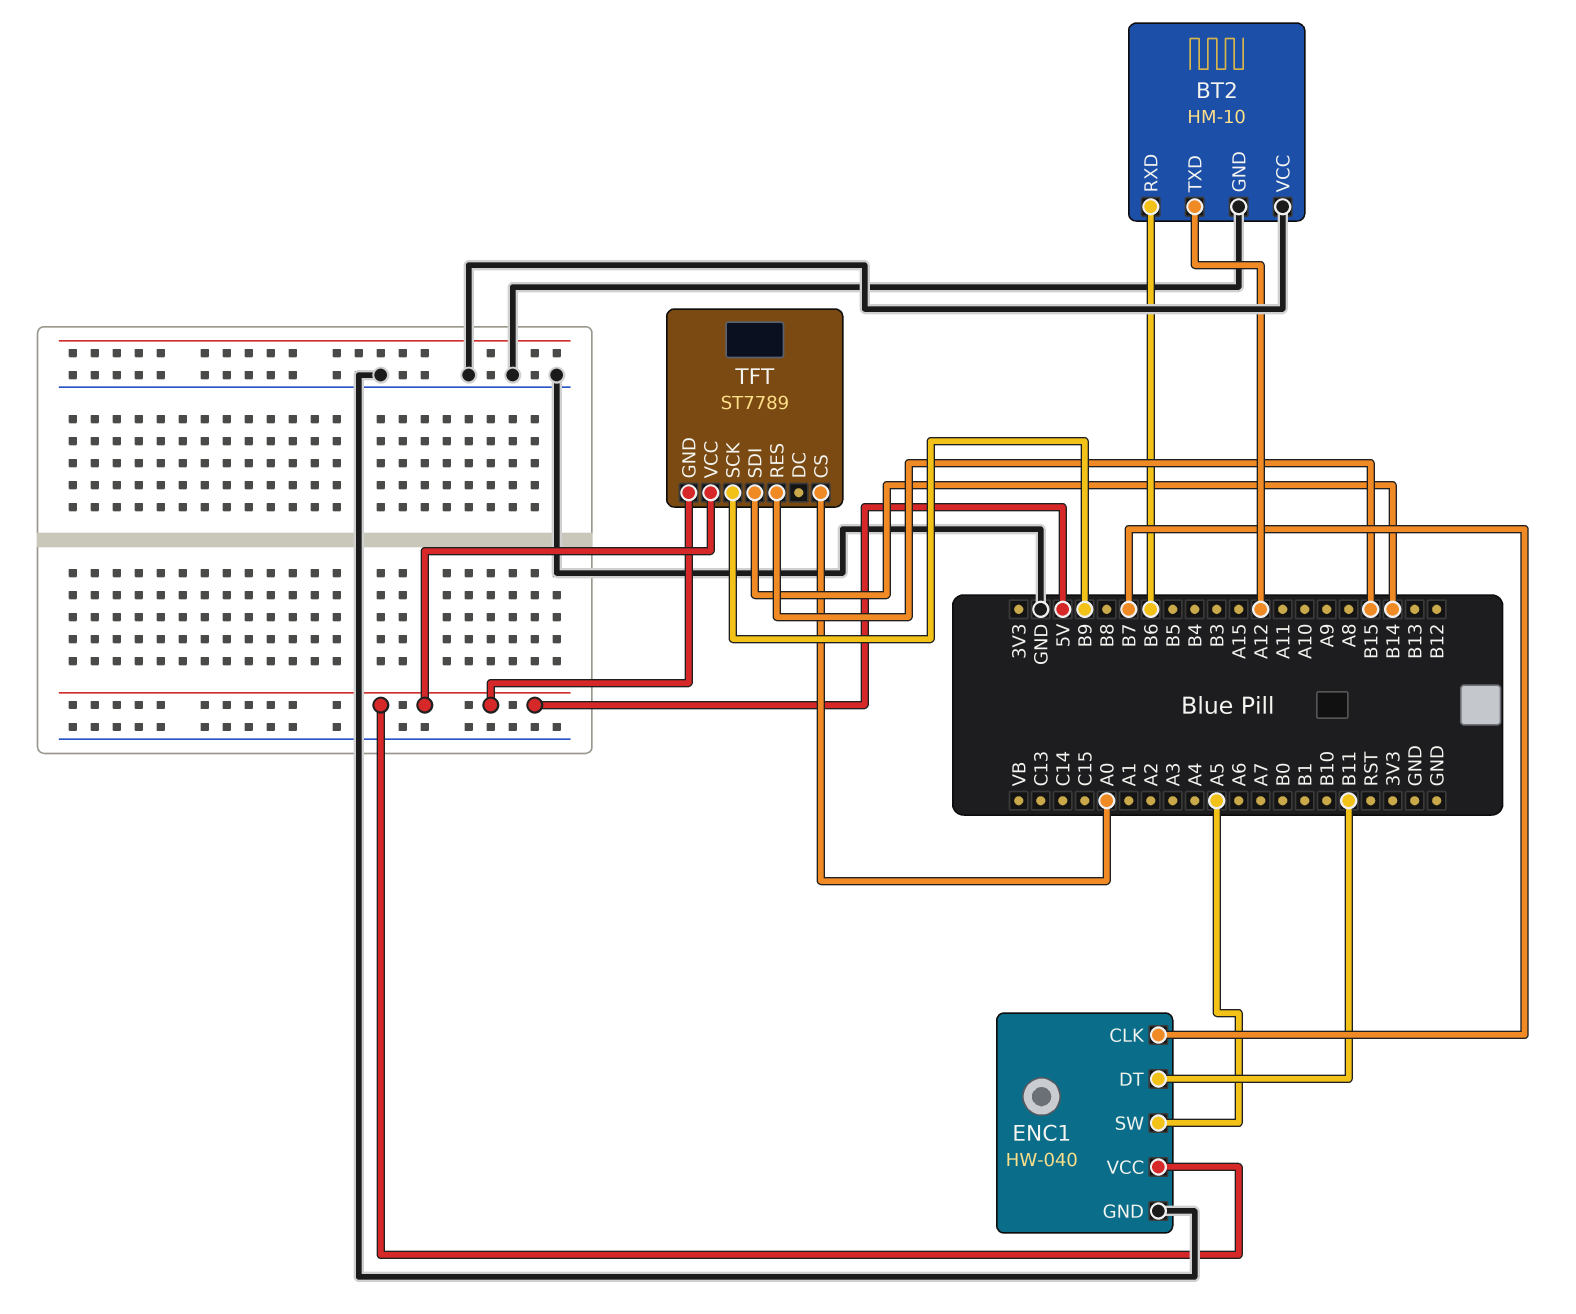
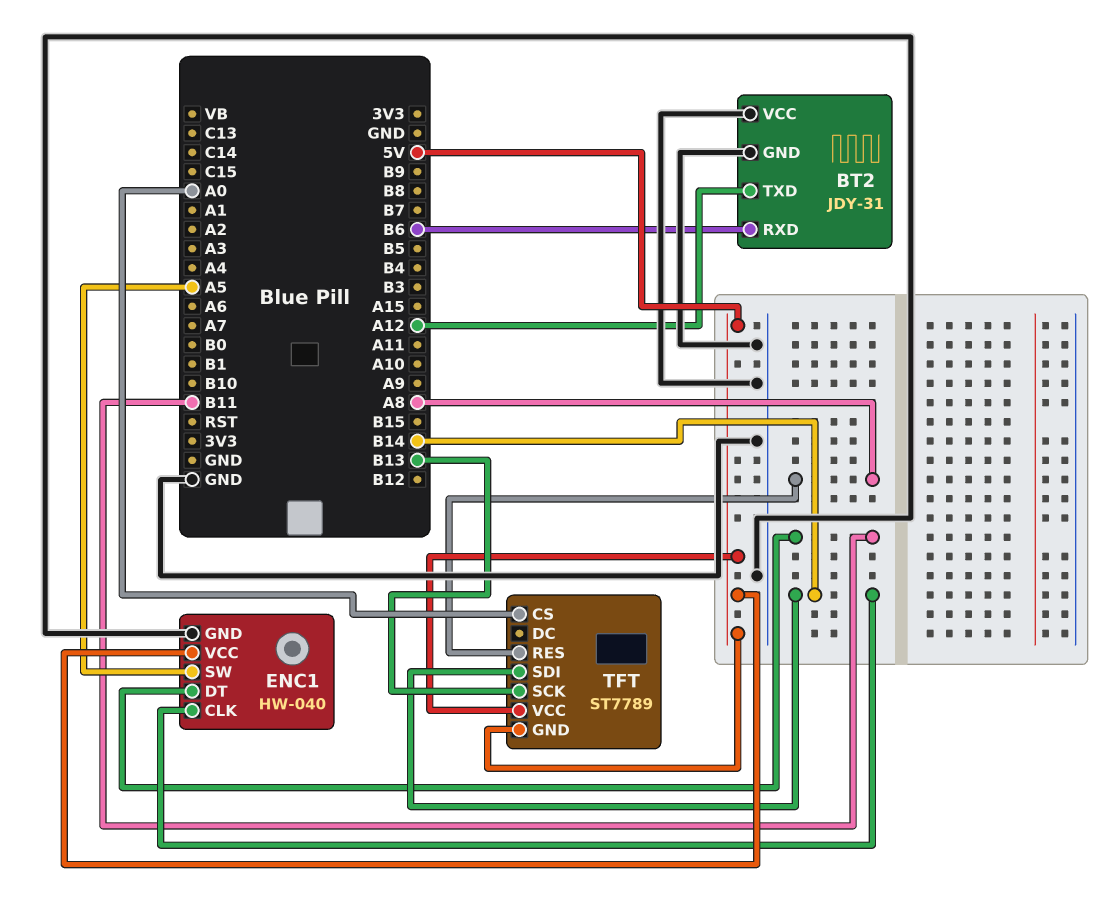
BT2: HM-10 -> JDY-31
ENC1 pin CLK: B7 -> B14
TFT pin RES: B15 -> A8
TFT pin SCK: B9 -> B13

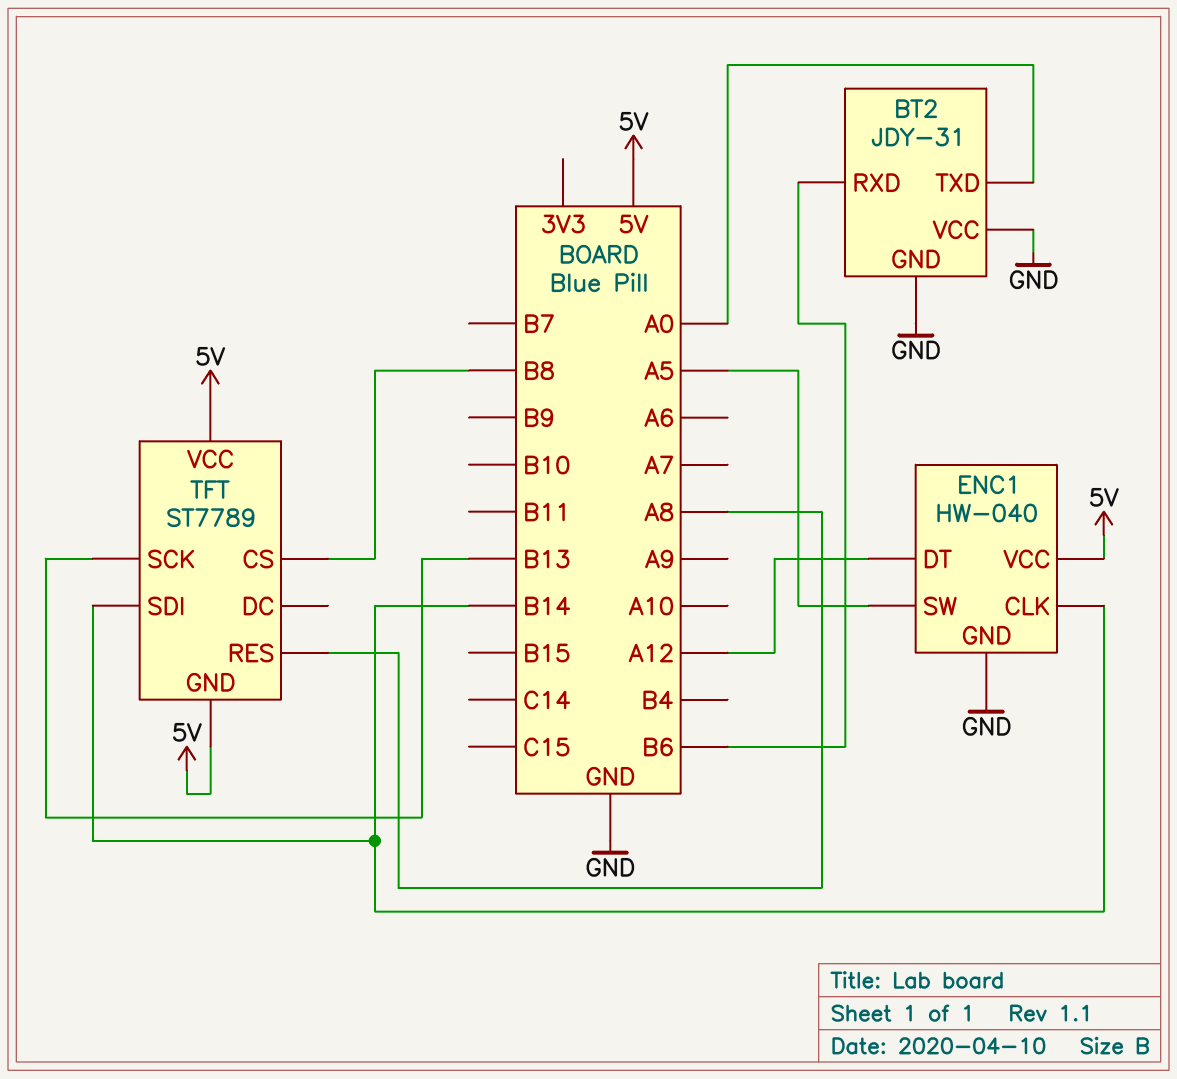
BT2 pin TXD: A12 -> A0
ENC1 pin DT: B11 -> A12
TFT pin CS: A0 -> B8

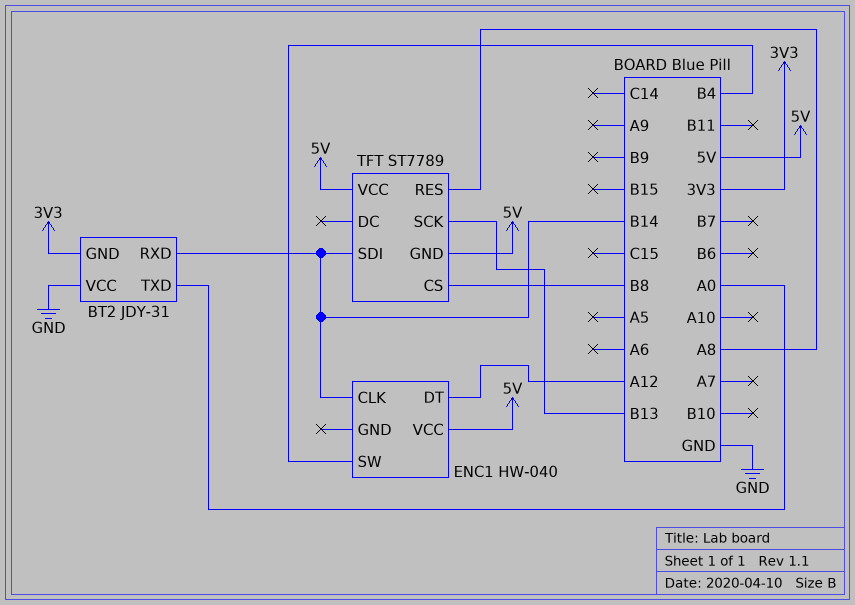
BT2 pin GND: GND -> 3V3
BT2 pin RXD: B6 -> B14
ENC1 pin GND: GND -> none
ENC1 pin SW: A5 -> B4

